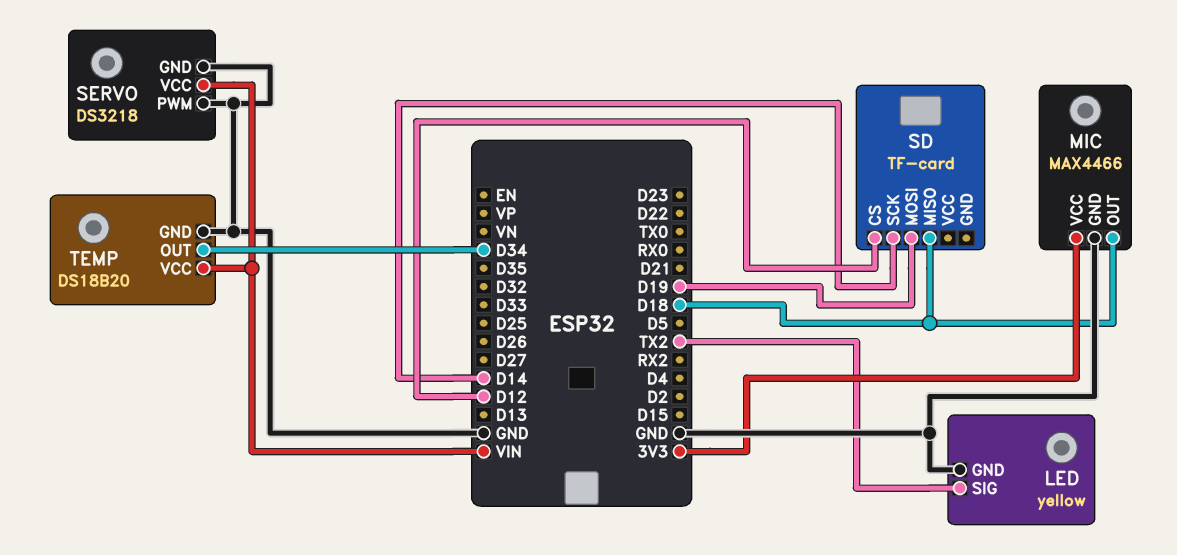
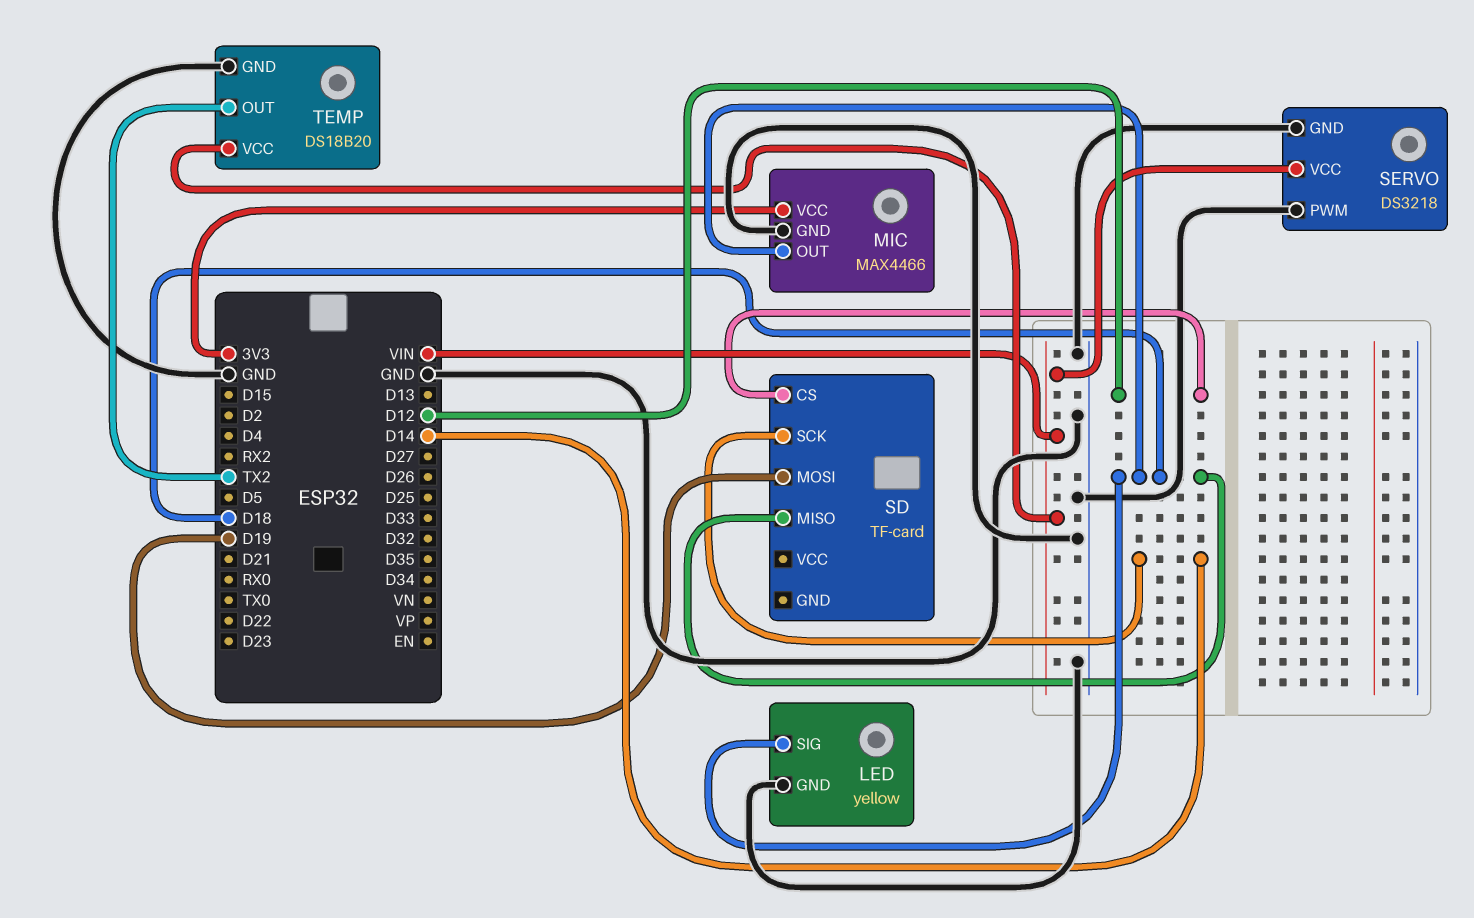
LED pin SIG: TX2 -> D18
TEMP pin OUT: D34 -> TX2

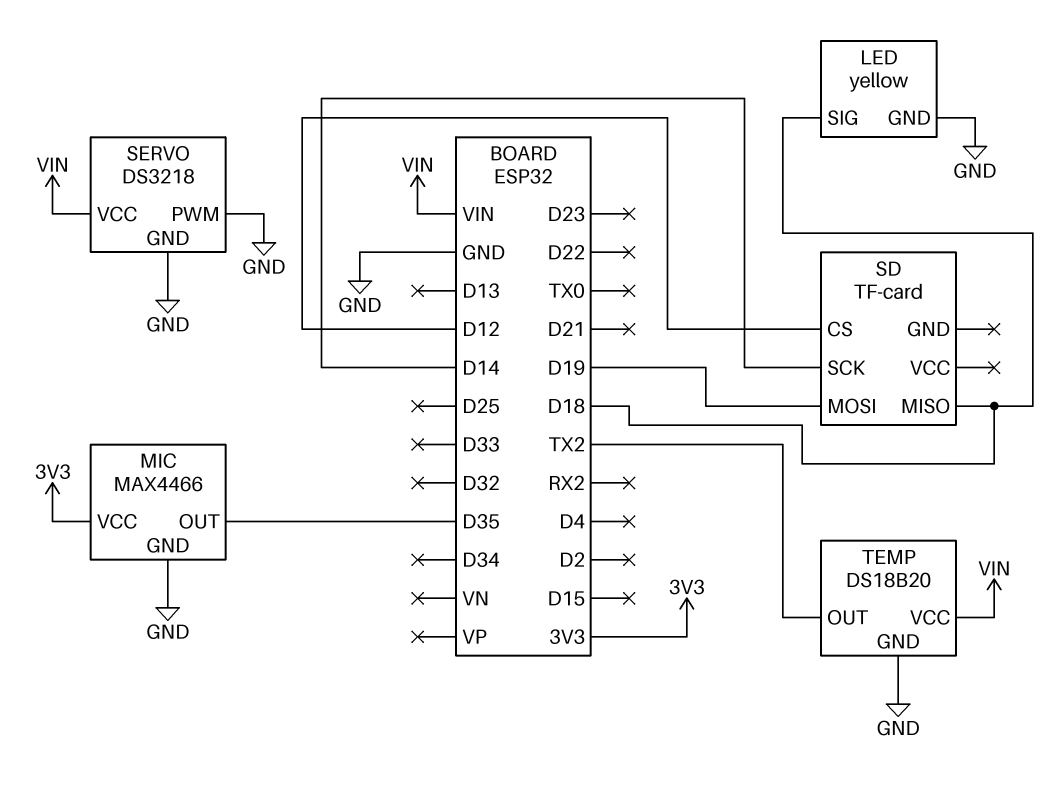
MIC pin OUT: D18 -> D35

